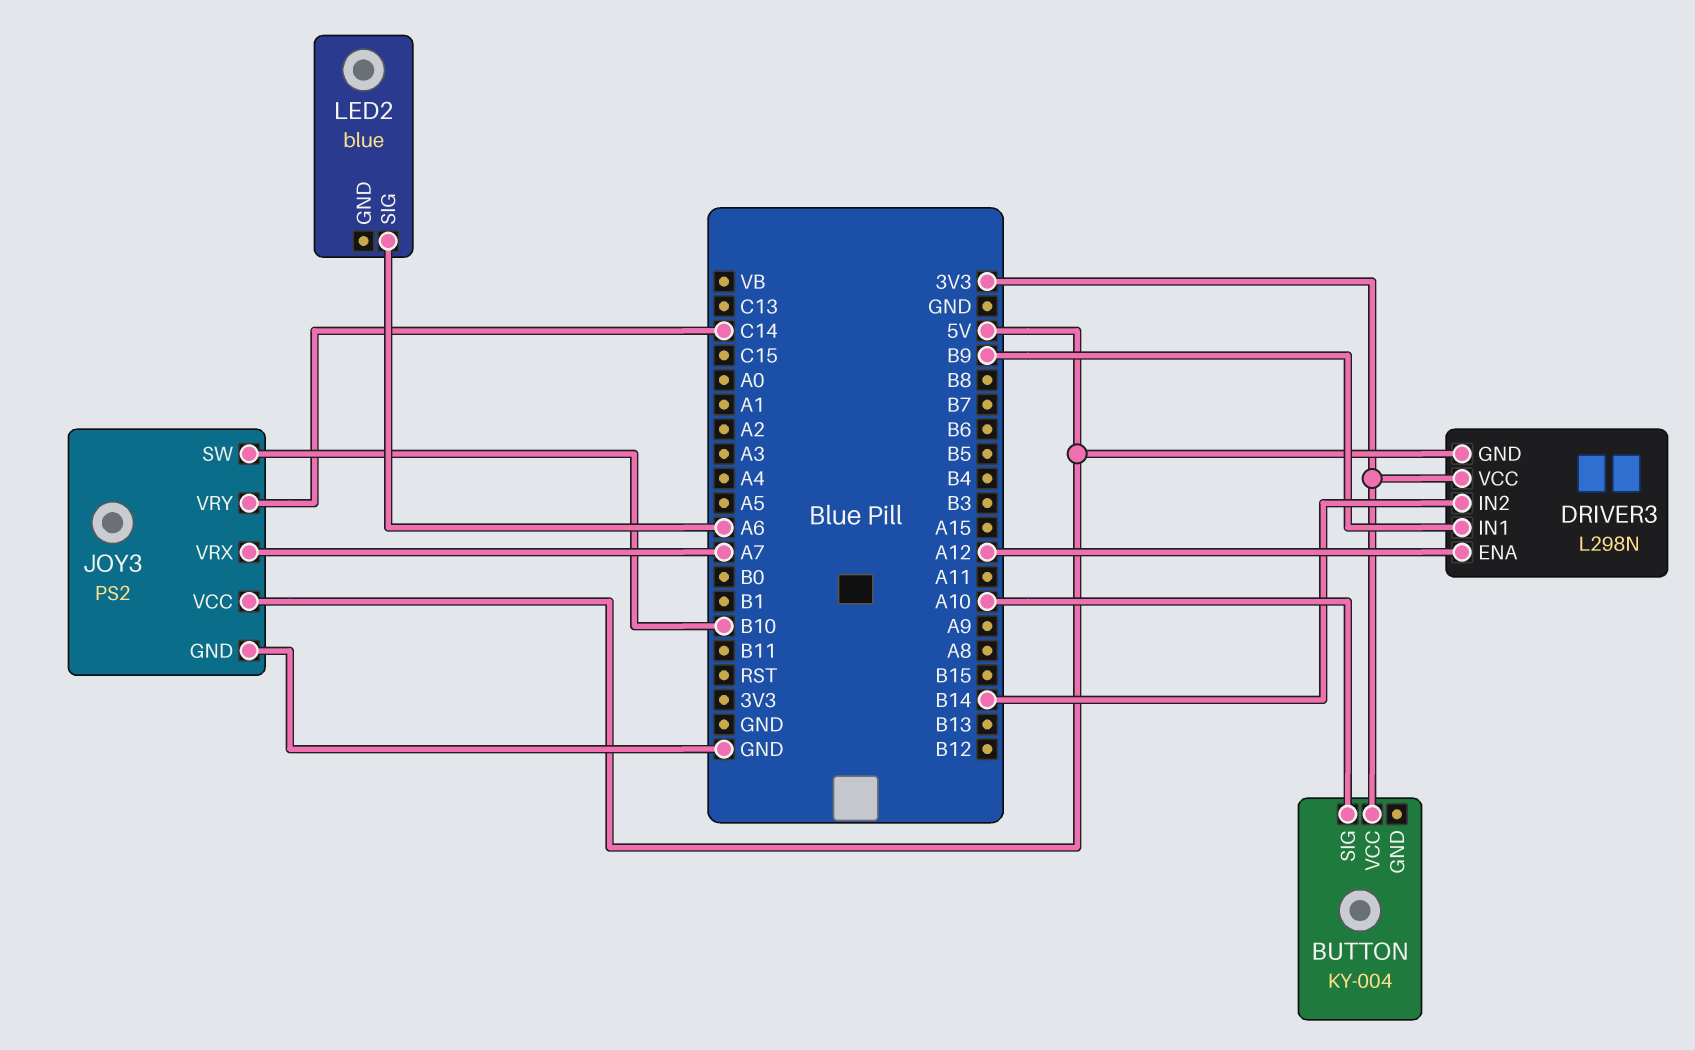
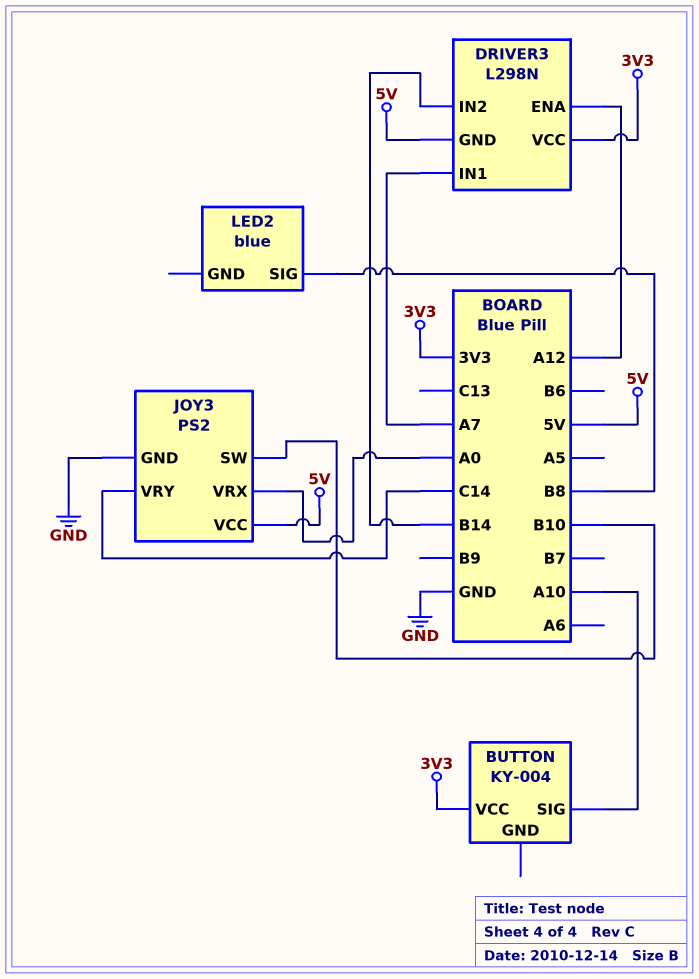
DRIVER3 pin IN1: B9 -> A7
JOY3 pin VRX: A7 -> A0
LED2 pin SIG: A6 -> B8

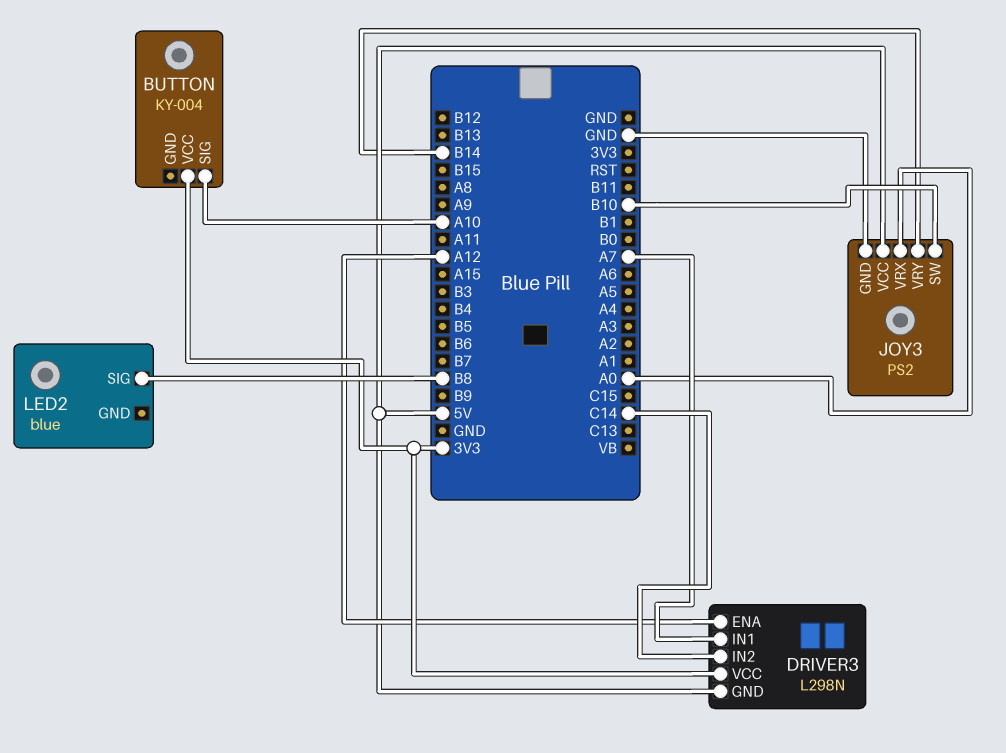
DRIVER3 pin IN2: B14 -> C14
JOY3 pin VRY: C14 -> B14

